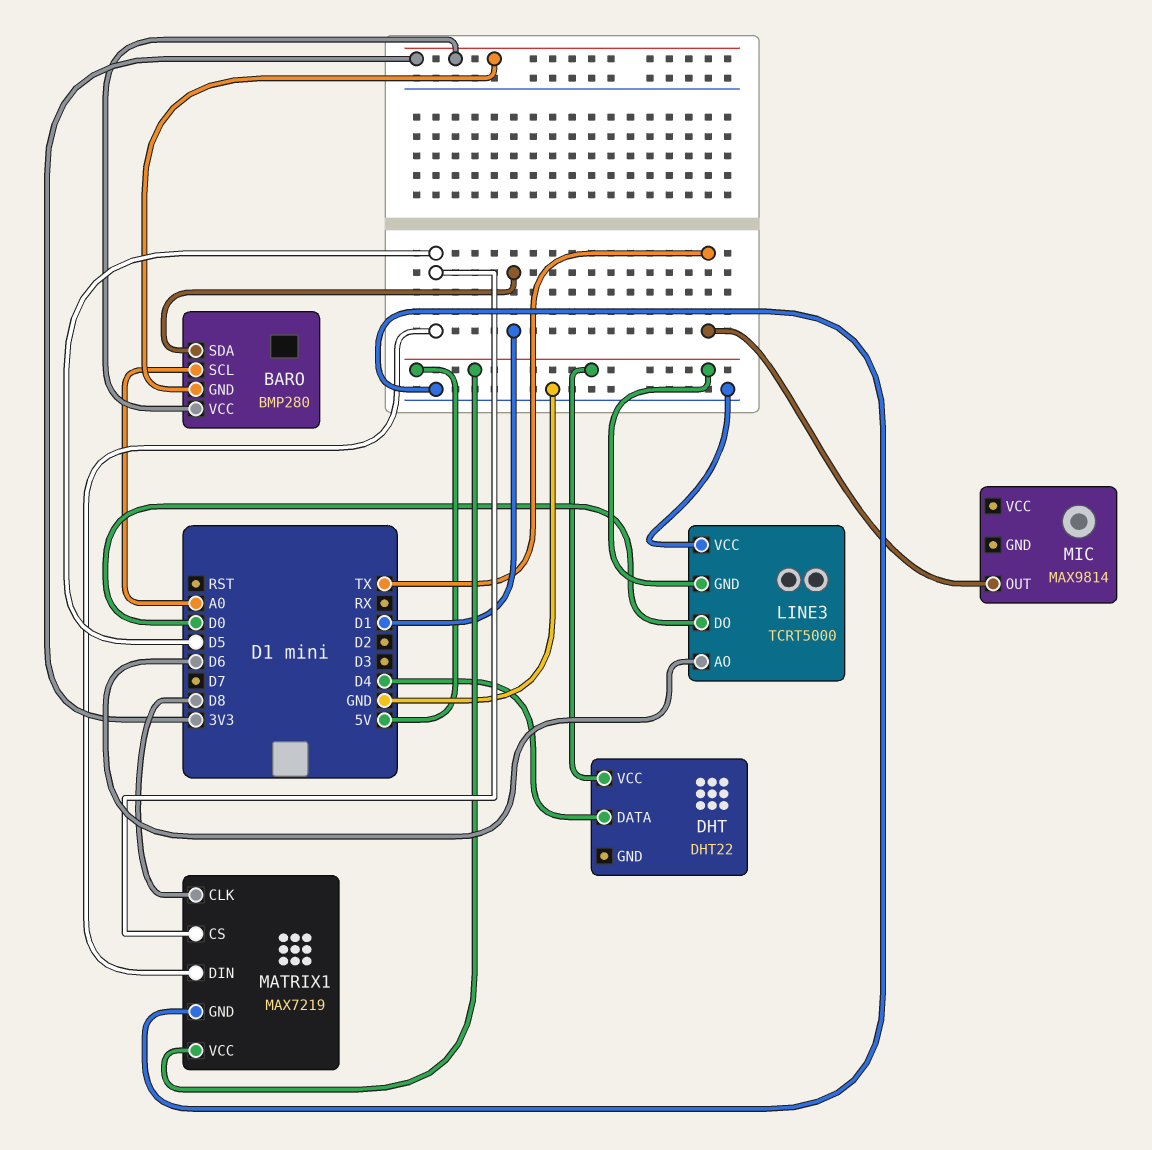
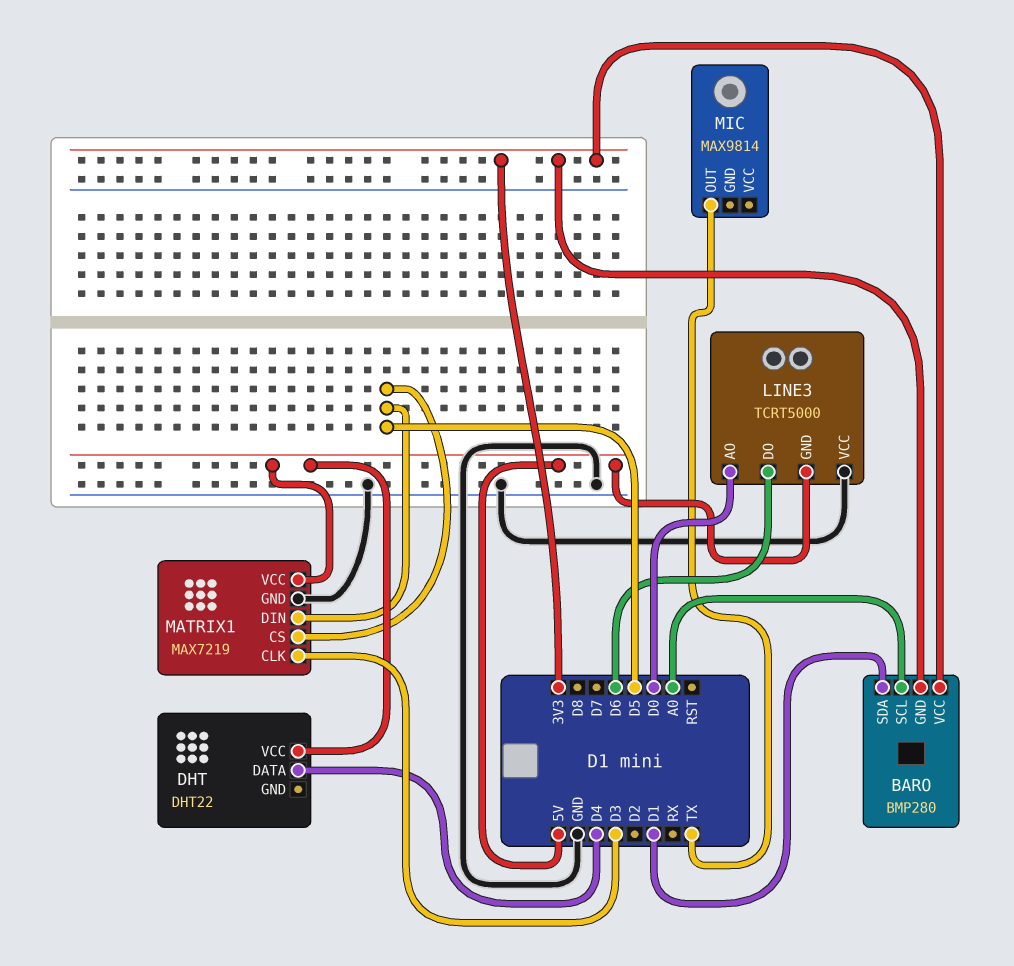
LINE3 pin AO: D6 -> D0
LINE3 pin DO: D0 -> D6
MATRIX1 pin CLK: D8 -> D3

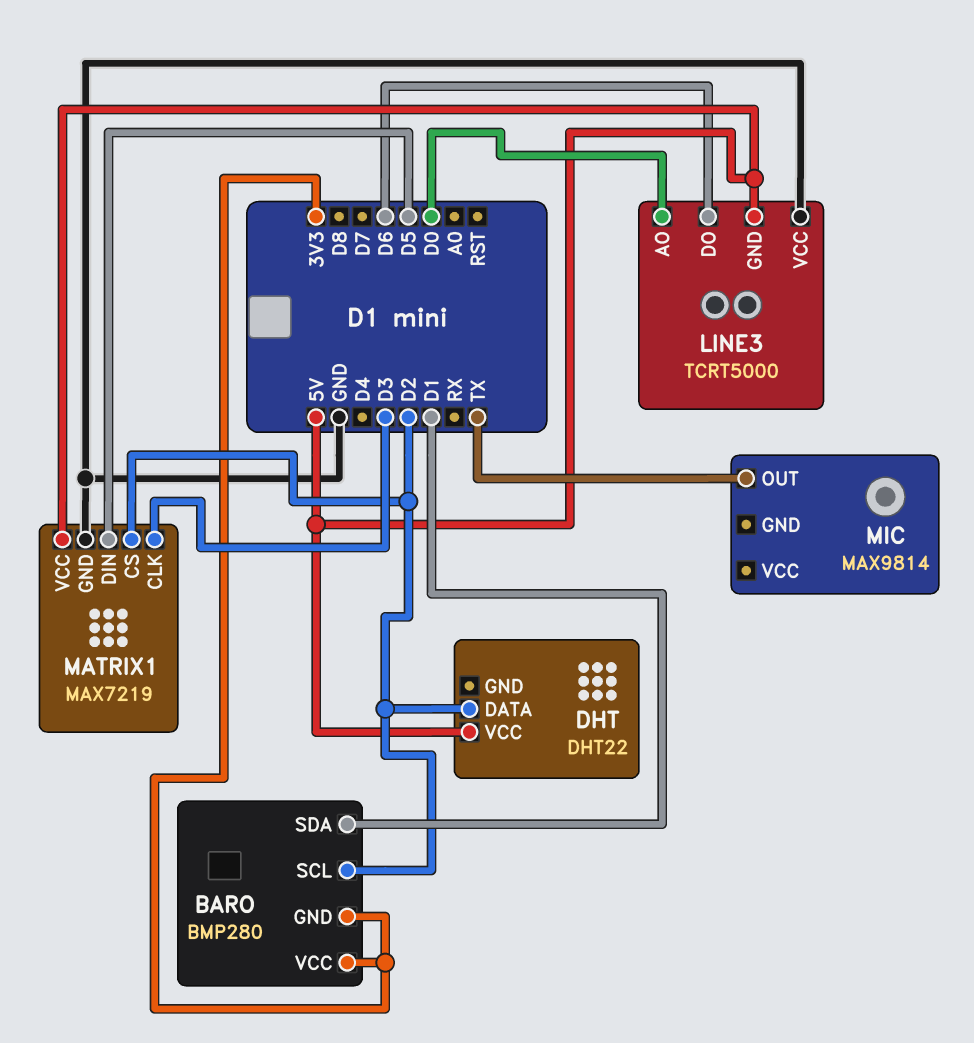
BARO pin SCL: A0 -> D2
DHT pin DATA: D4 -> D2
MATRIX1 pin CS: D5 -> D2

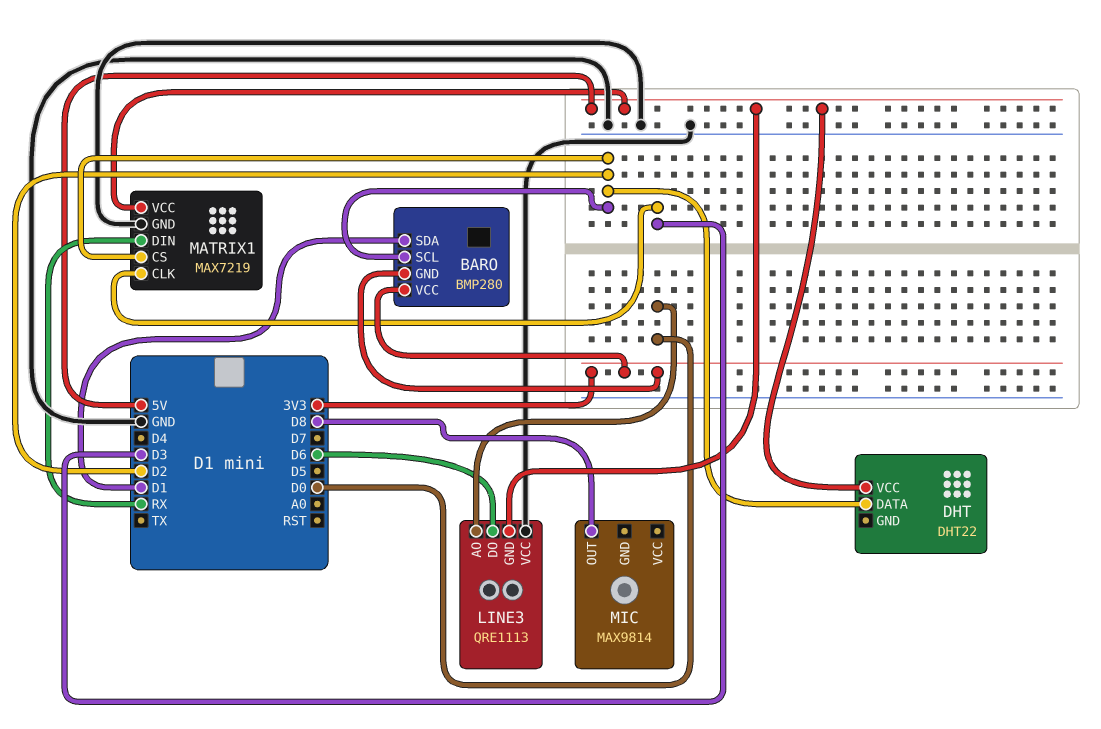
LINE3: TCRT5000 -> QRE1113
MATRIX1 pin DIN: D5 -> RX
MIC pin OUT: TX -> D8

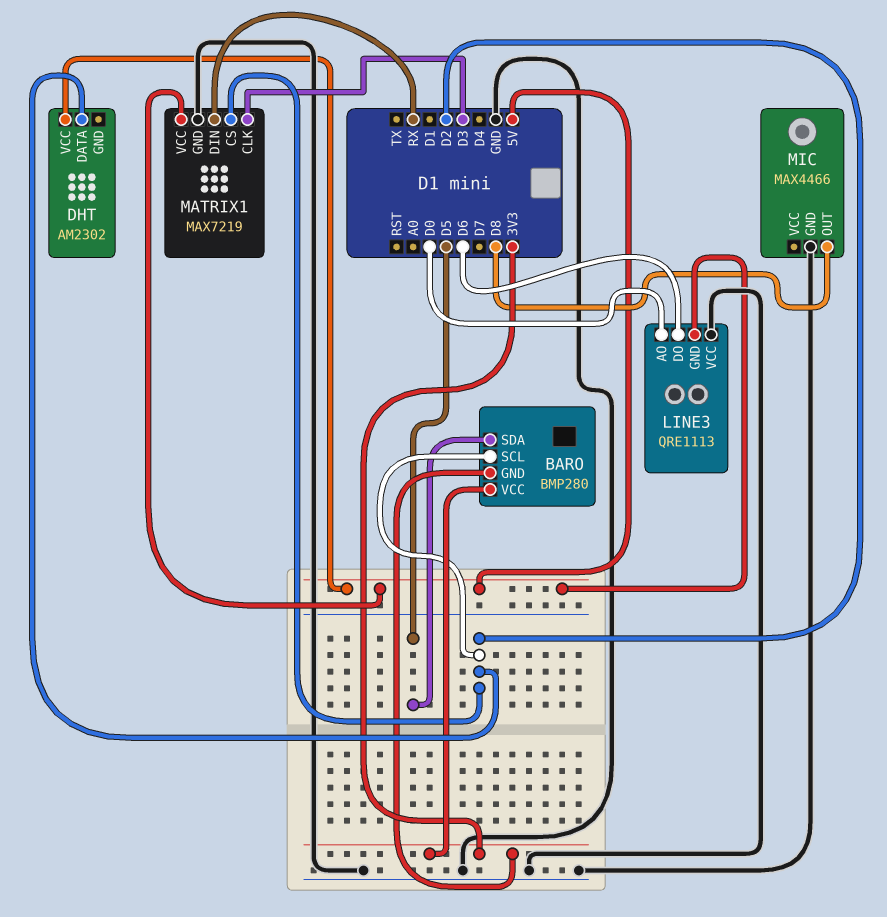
BARO pin SDA: D1 -> D5
DHT: DHT22 -> AM2302
MIC: MAX9814 -> MAX4466
MIC pin GND: none -> GND

